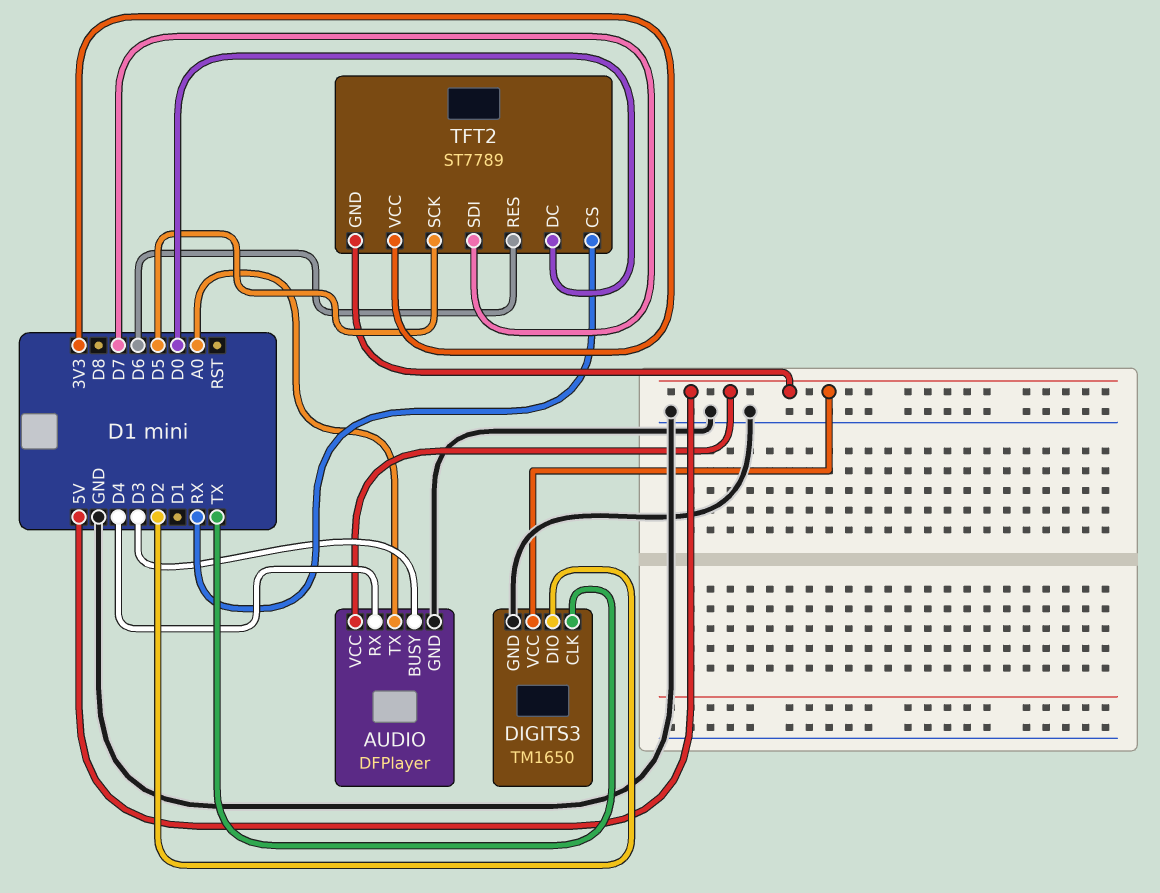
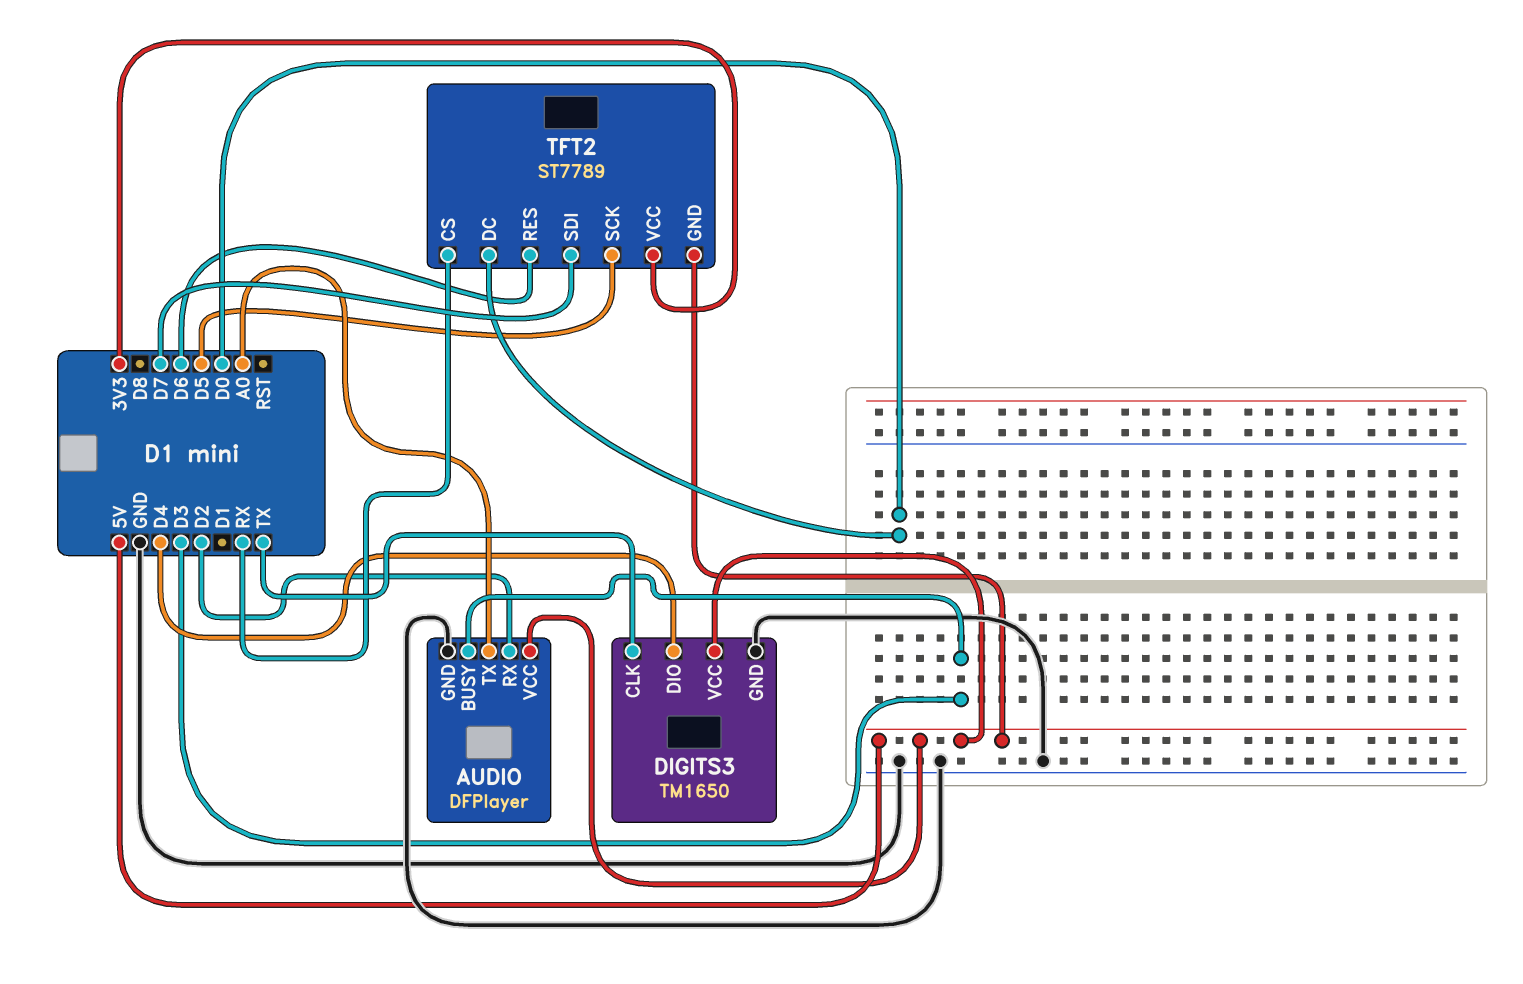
AUDIO pin RX: D4 -> D2
DIGITS3 pin DIO: D2 -> D4

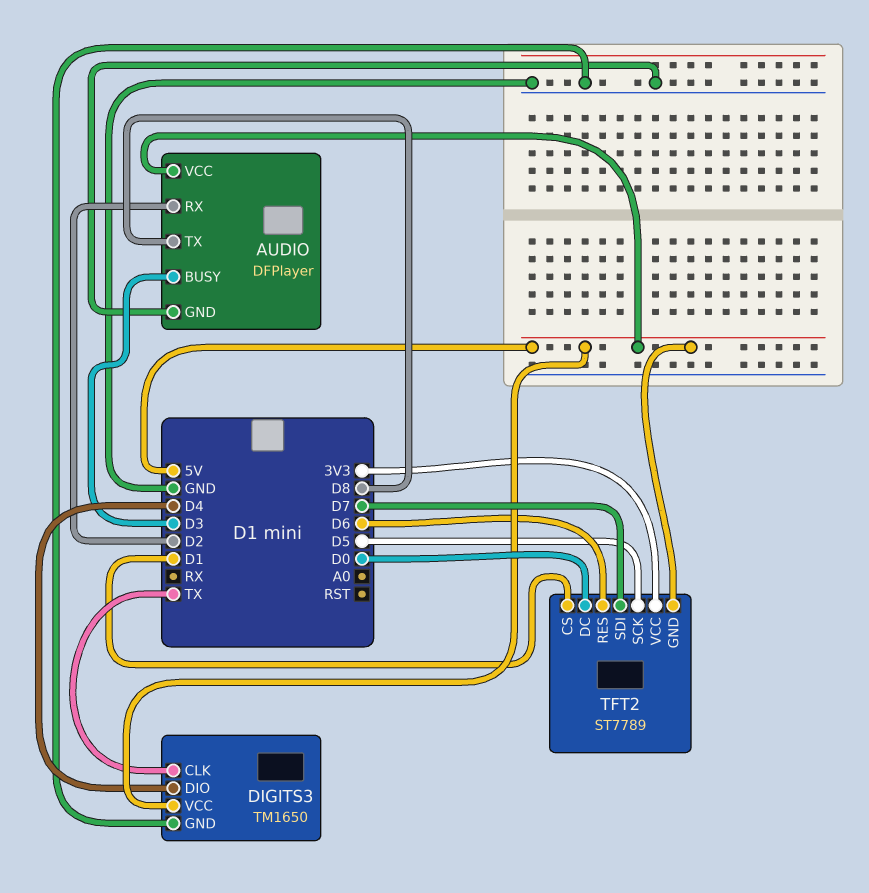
AUDIO pin TX: A0 -> D8
TFT2 pin CS: RX -> D1

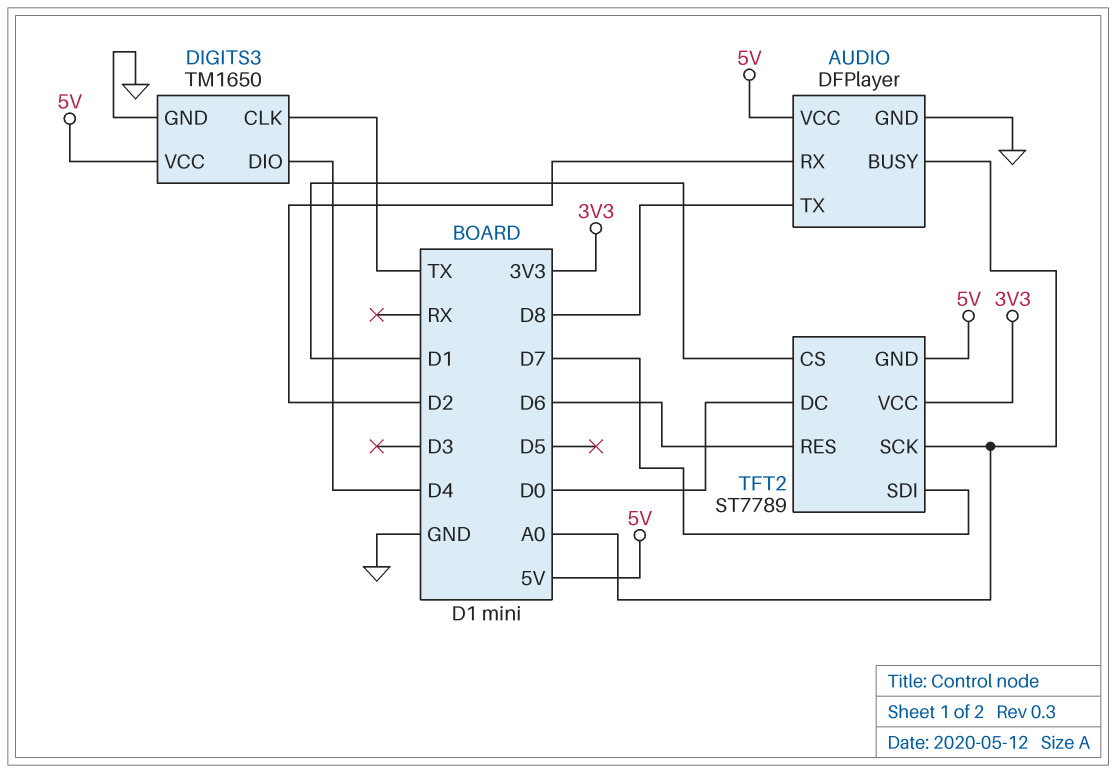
AUDIO pin BUSY: D3 -> A0
TFT2 pin SCK: D5 -> A0

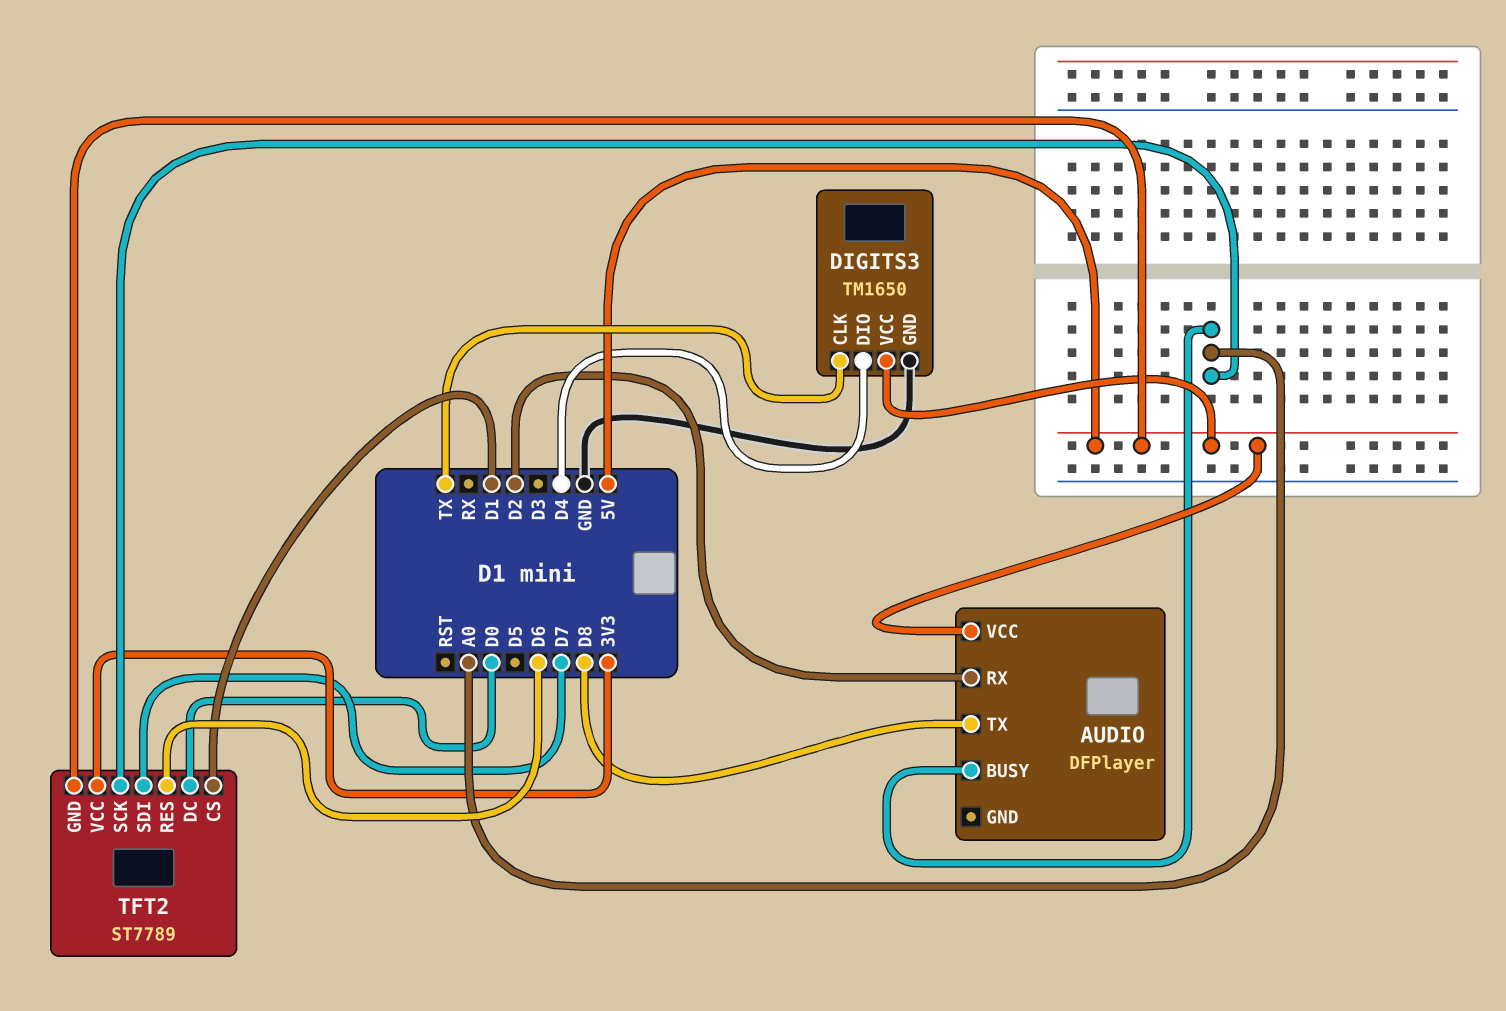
AUDIO pin GND: GND -> none

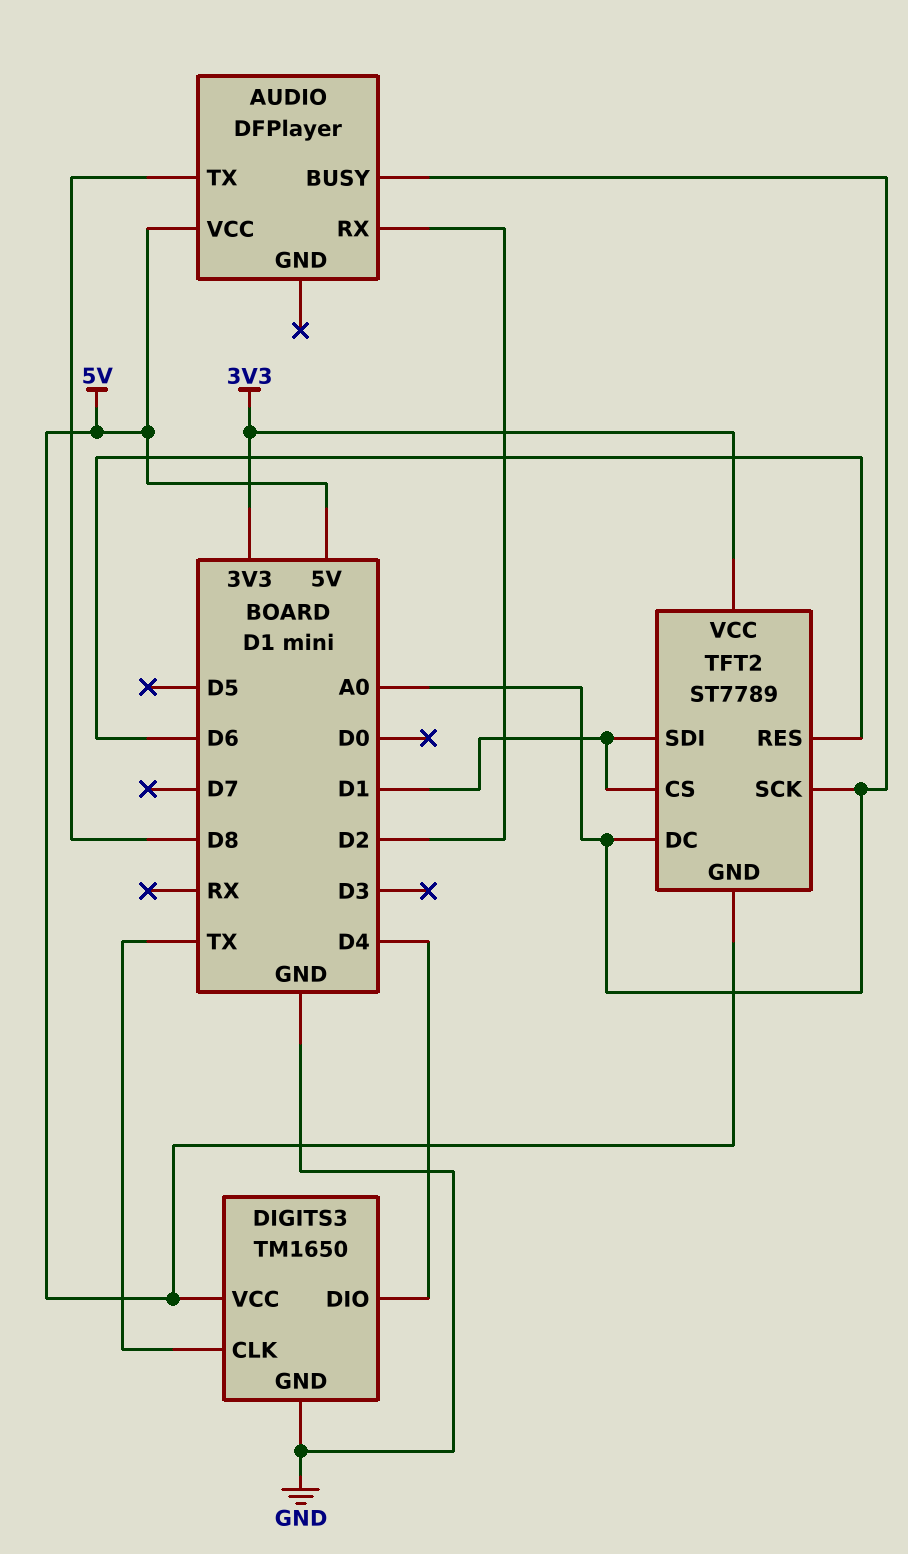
TFT2 pin DC: D0 -> A0
TFT2 pin SDI: D7 -> D1

